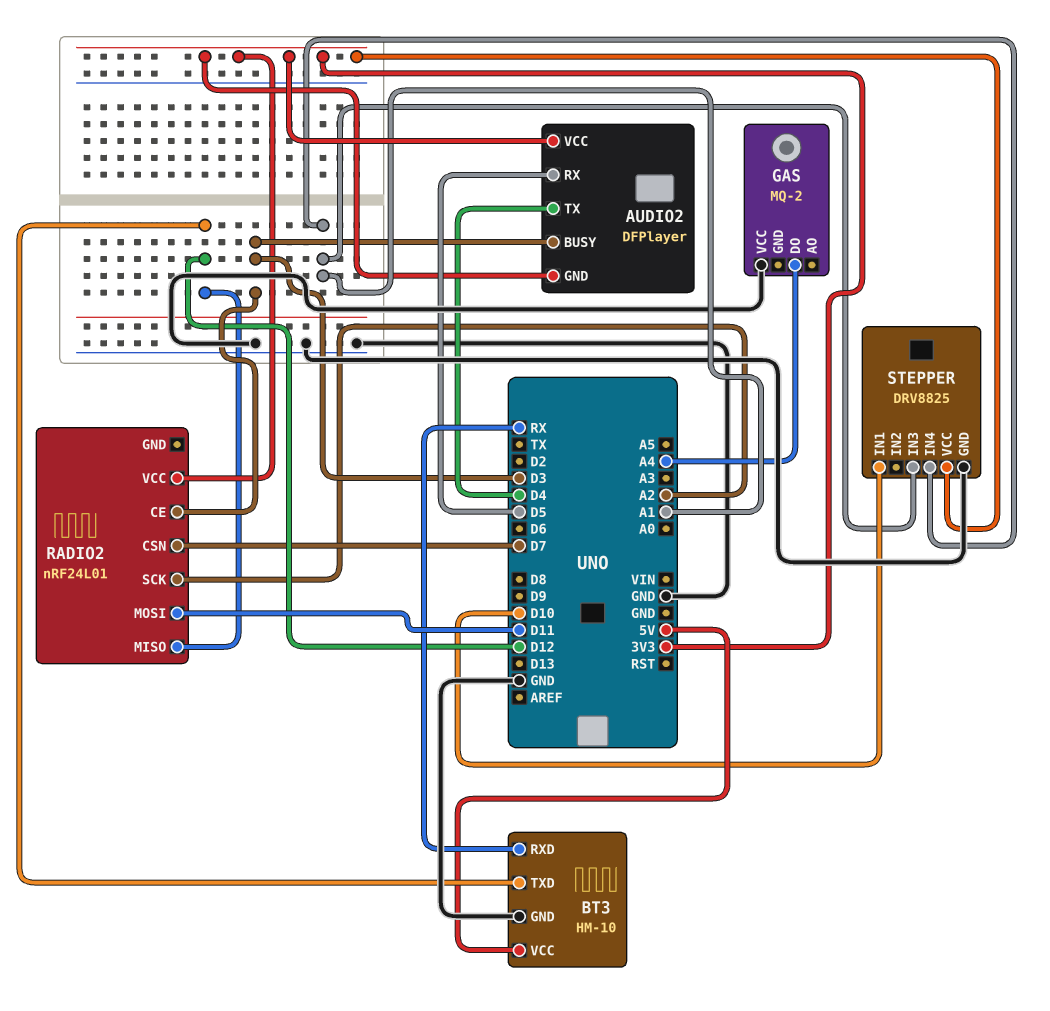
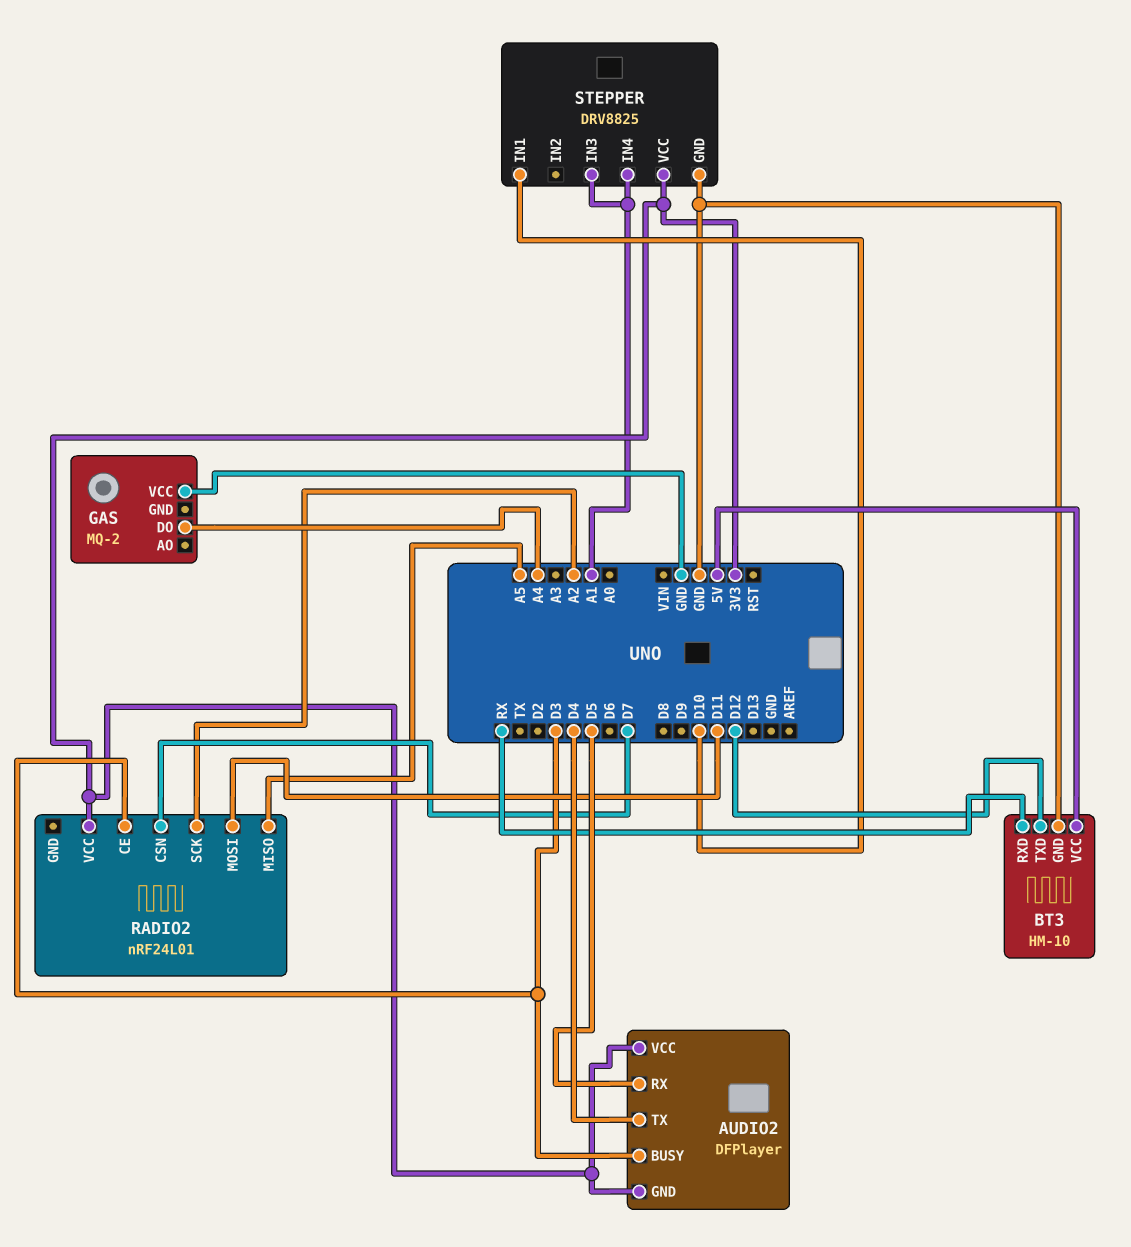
RADIO2 pin MISO: D12 -> A5

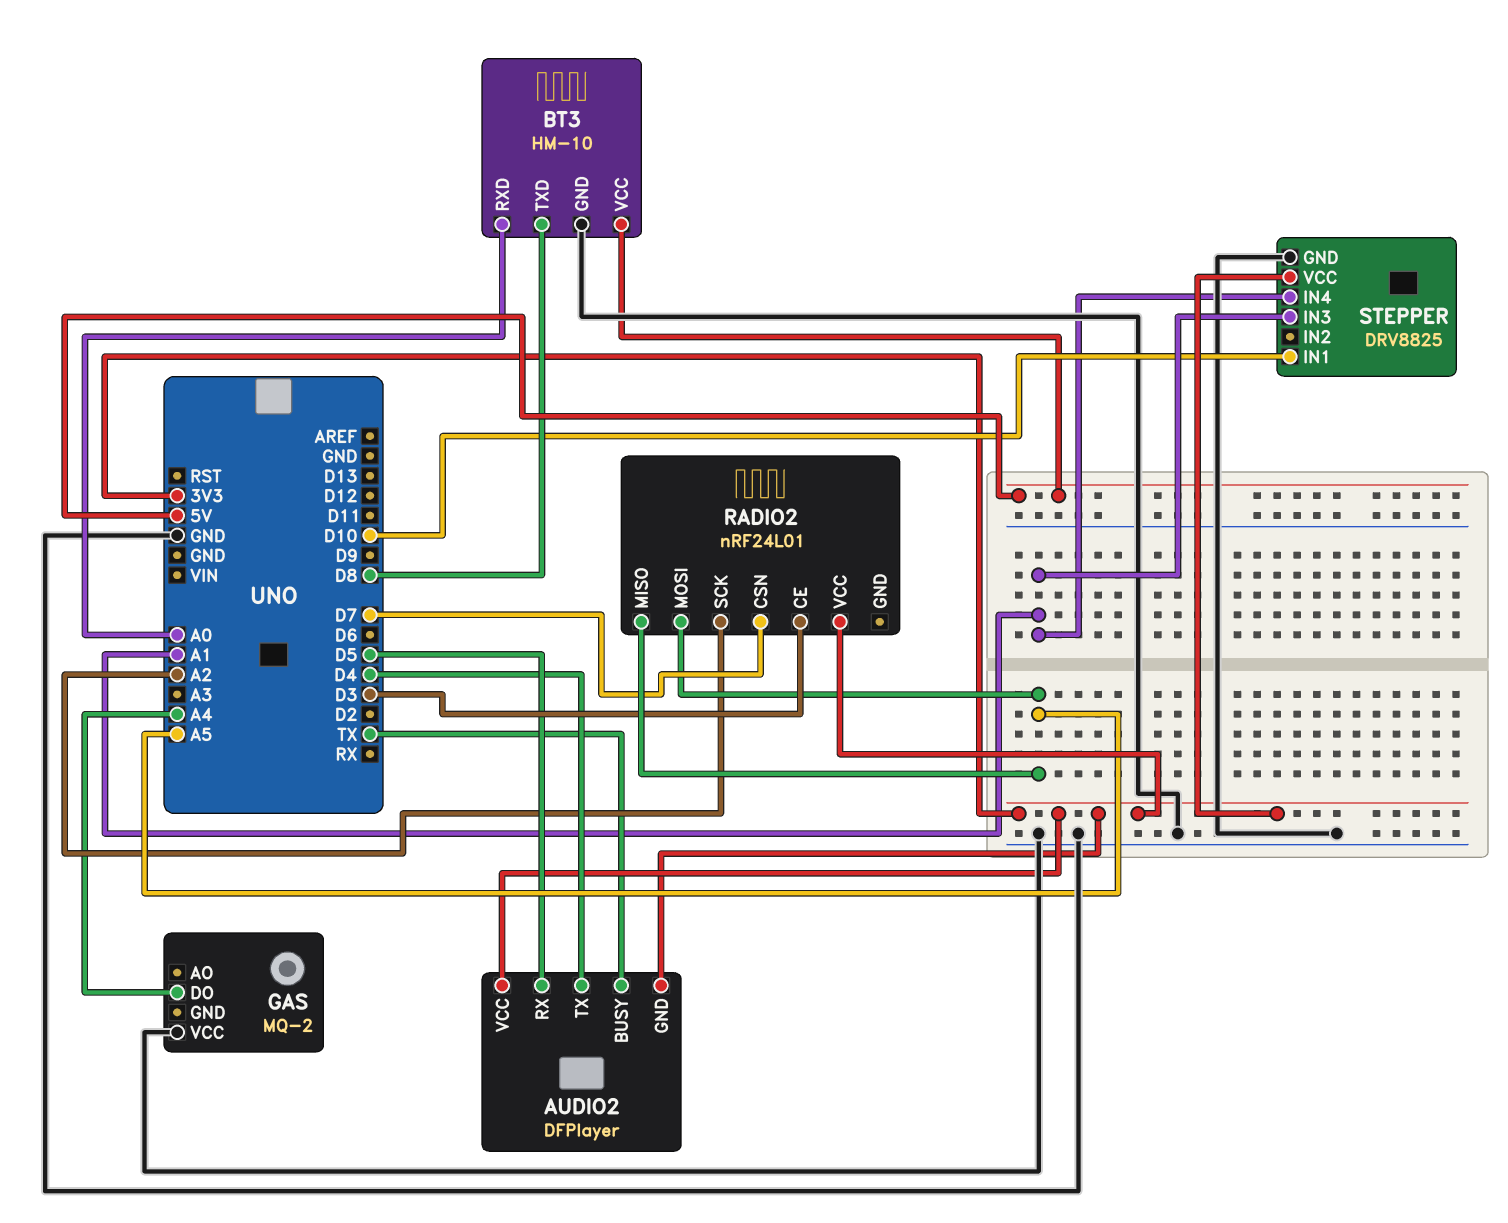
AUDIO2 pin BUSY: D3 -> TX
BT3 pin RXD: RX -> A0
BT3 pin TXD: D12 -> D8
RADIO2 pin MOSI: D11 -> A5

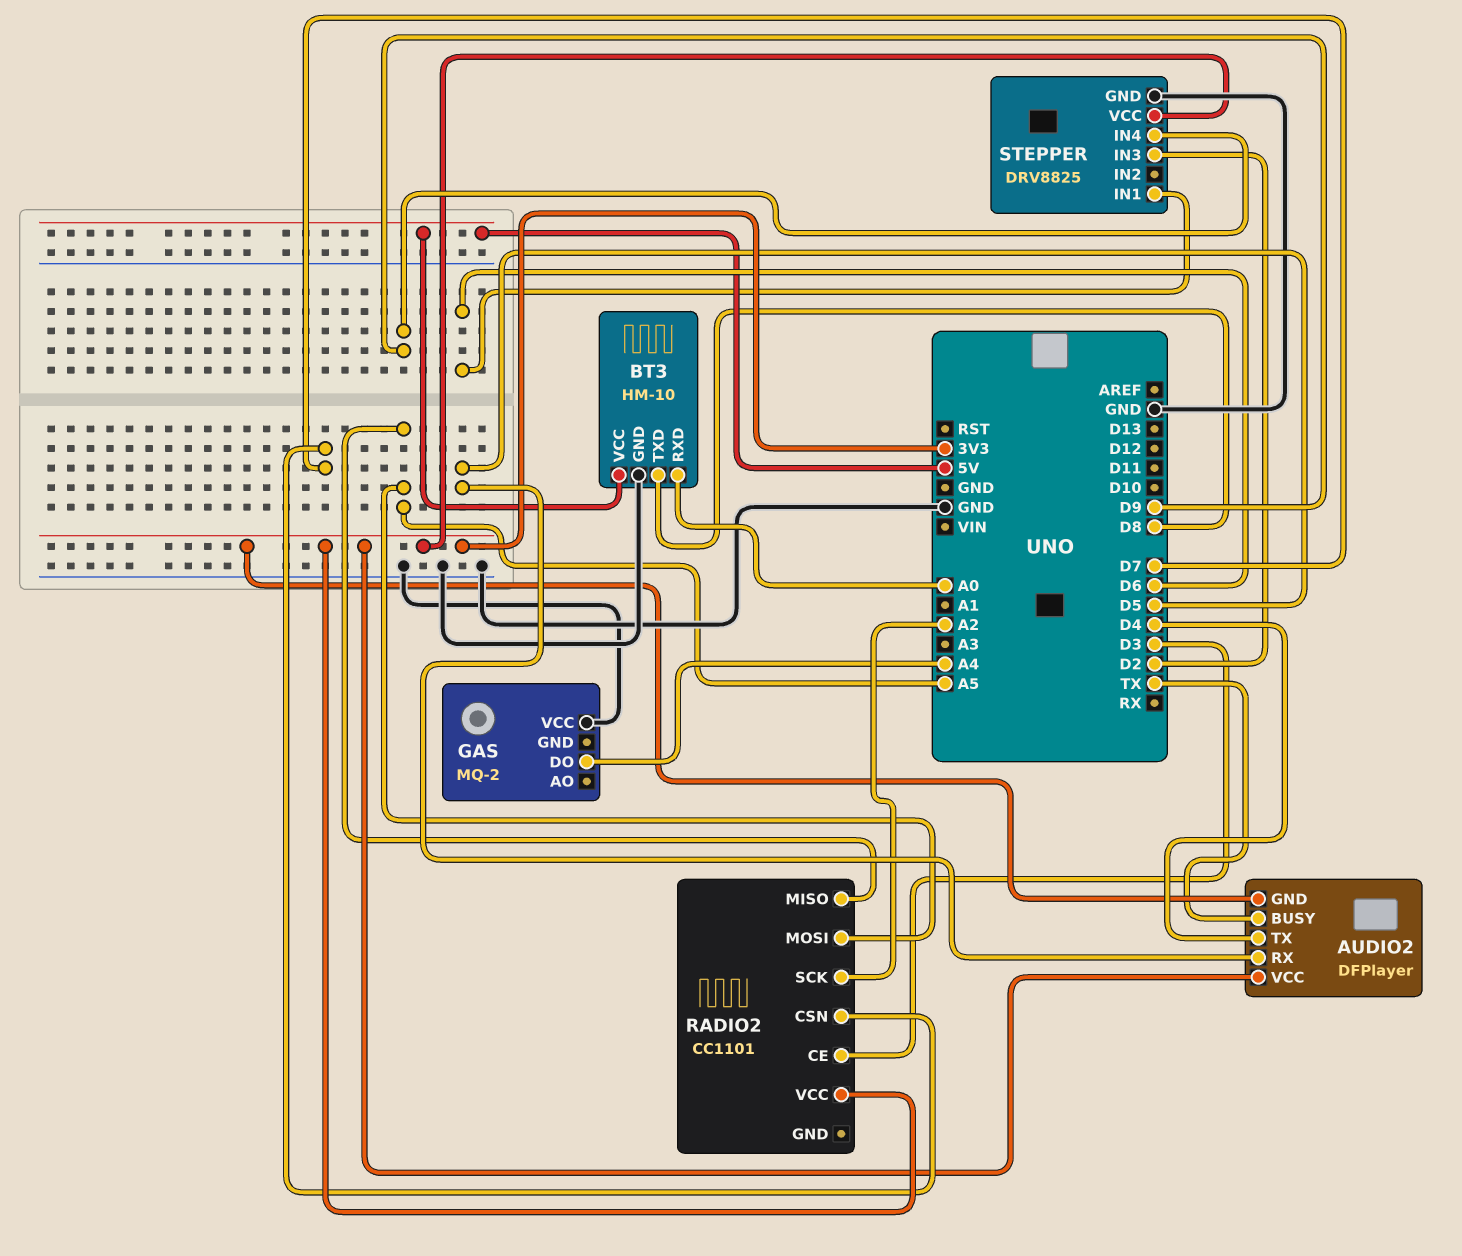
RADIO2: nRF24L01 -> CC1101
STEPPER pin IN1: D10 -> D6
STEPPER pin IN3: A1 -> D2
STEPPER pin IN4: A1 -> D9

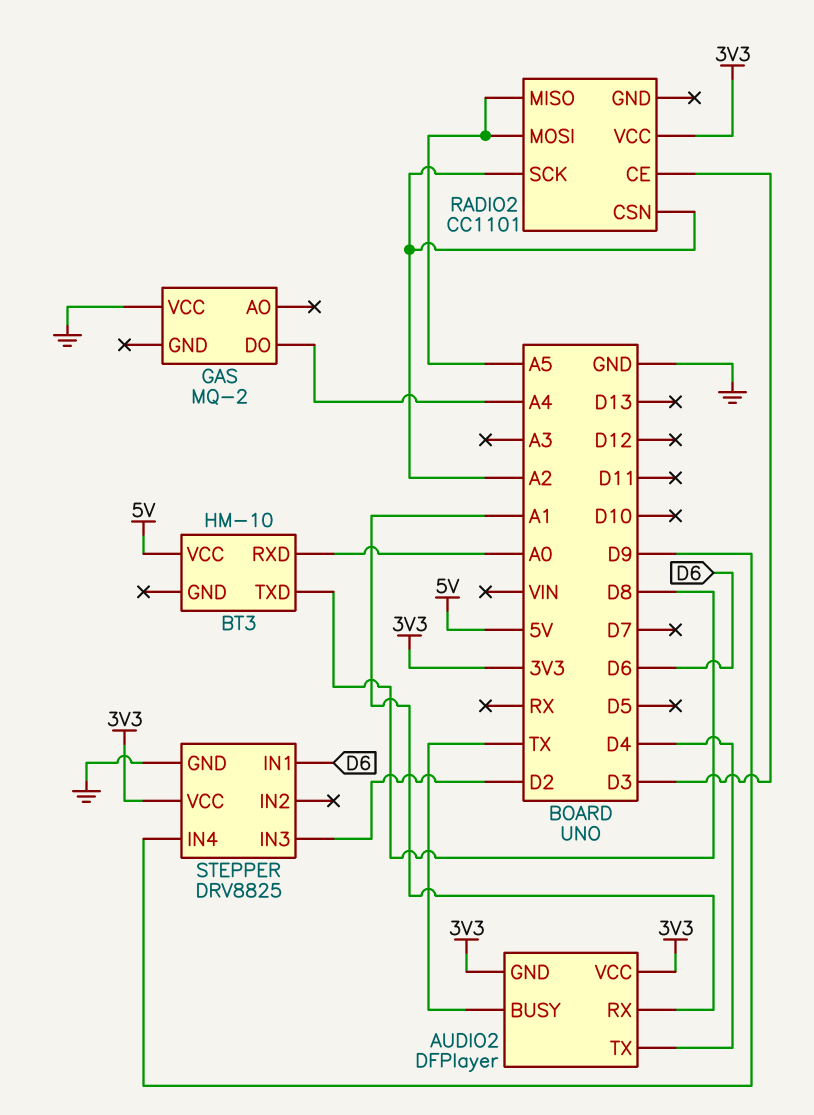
AUDIO2 pin RX: D5 -> A1
BT3 pin GND: GND -> none
RADIO2 pin CSN: D7 -> A2

